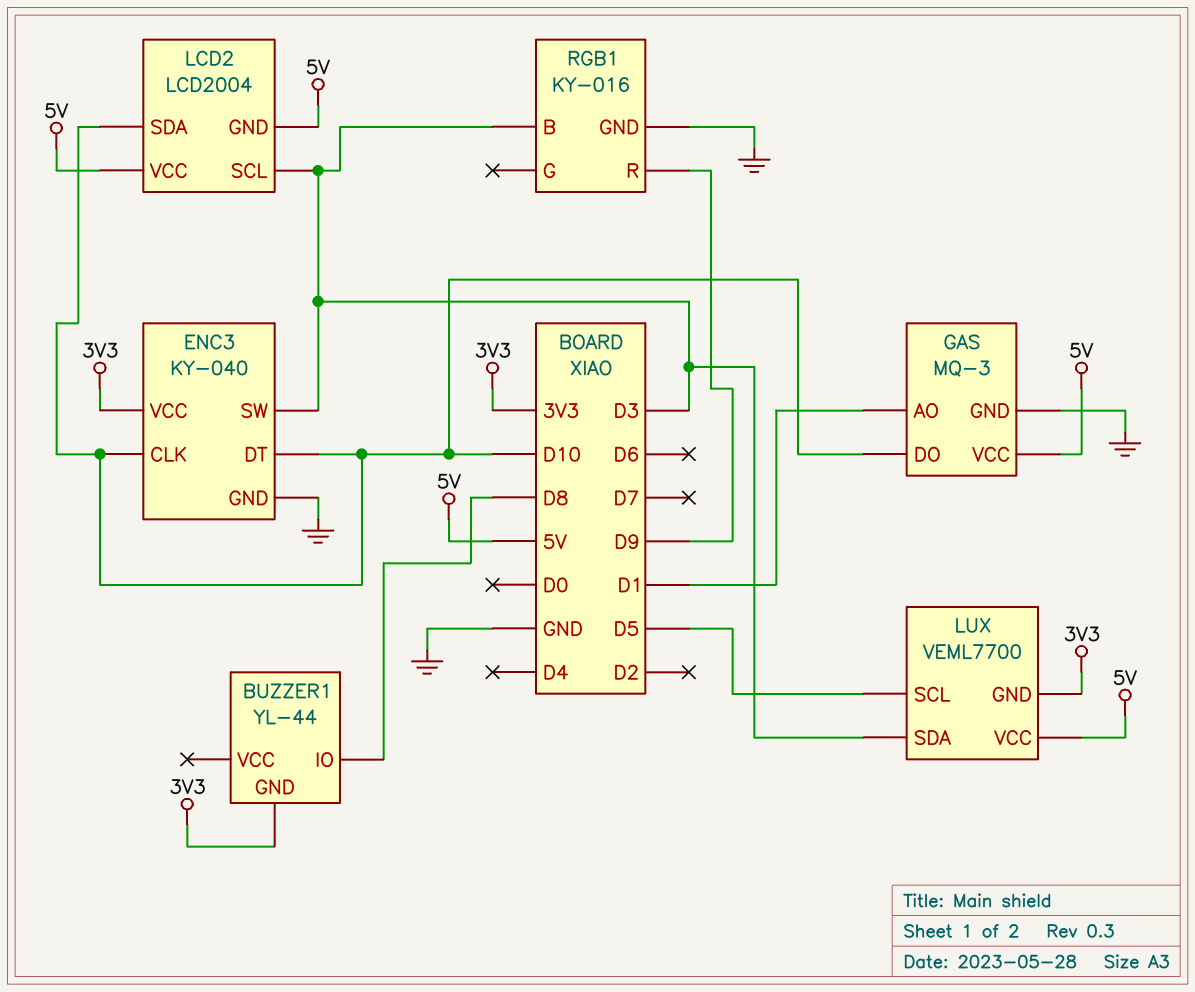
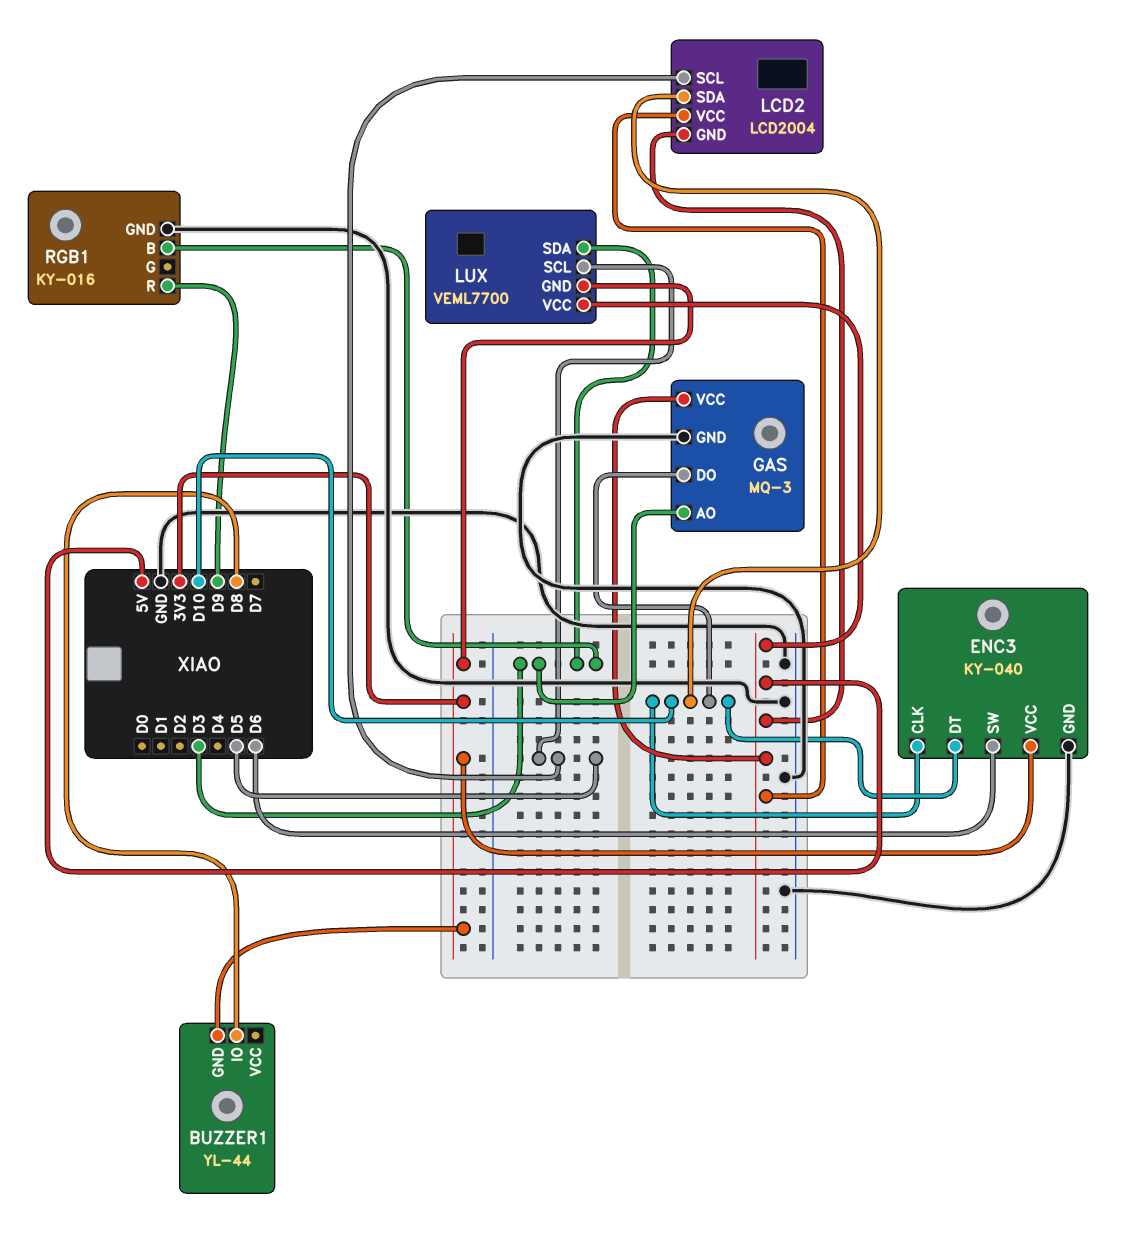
ENC3 pin SW: D3 -> D6
GAS pin AO: D1 -> D3
LCD2 pin SCL: D3 -> D5

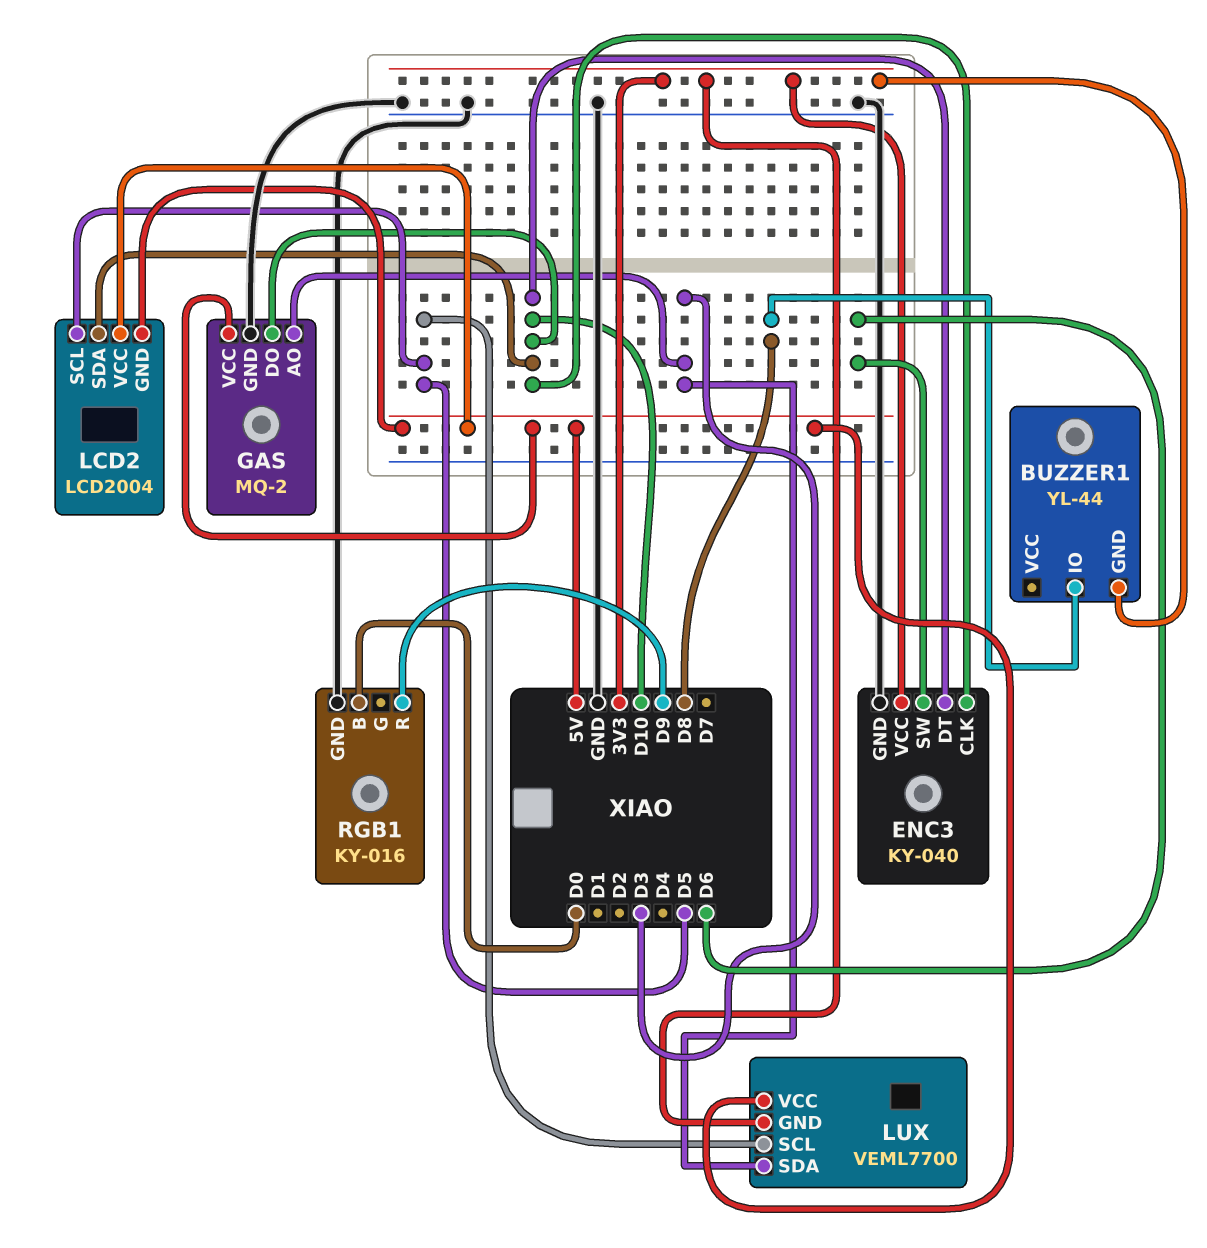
GAS: MQ-3 -> MQ-2
RGB1 pin B: D3 -> D0

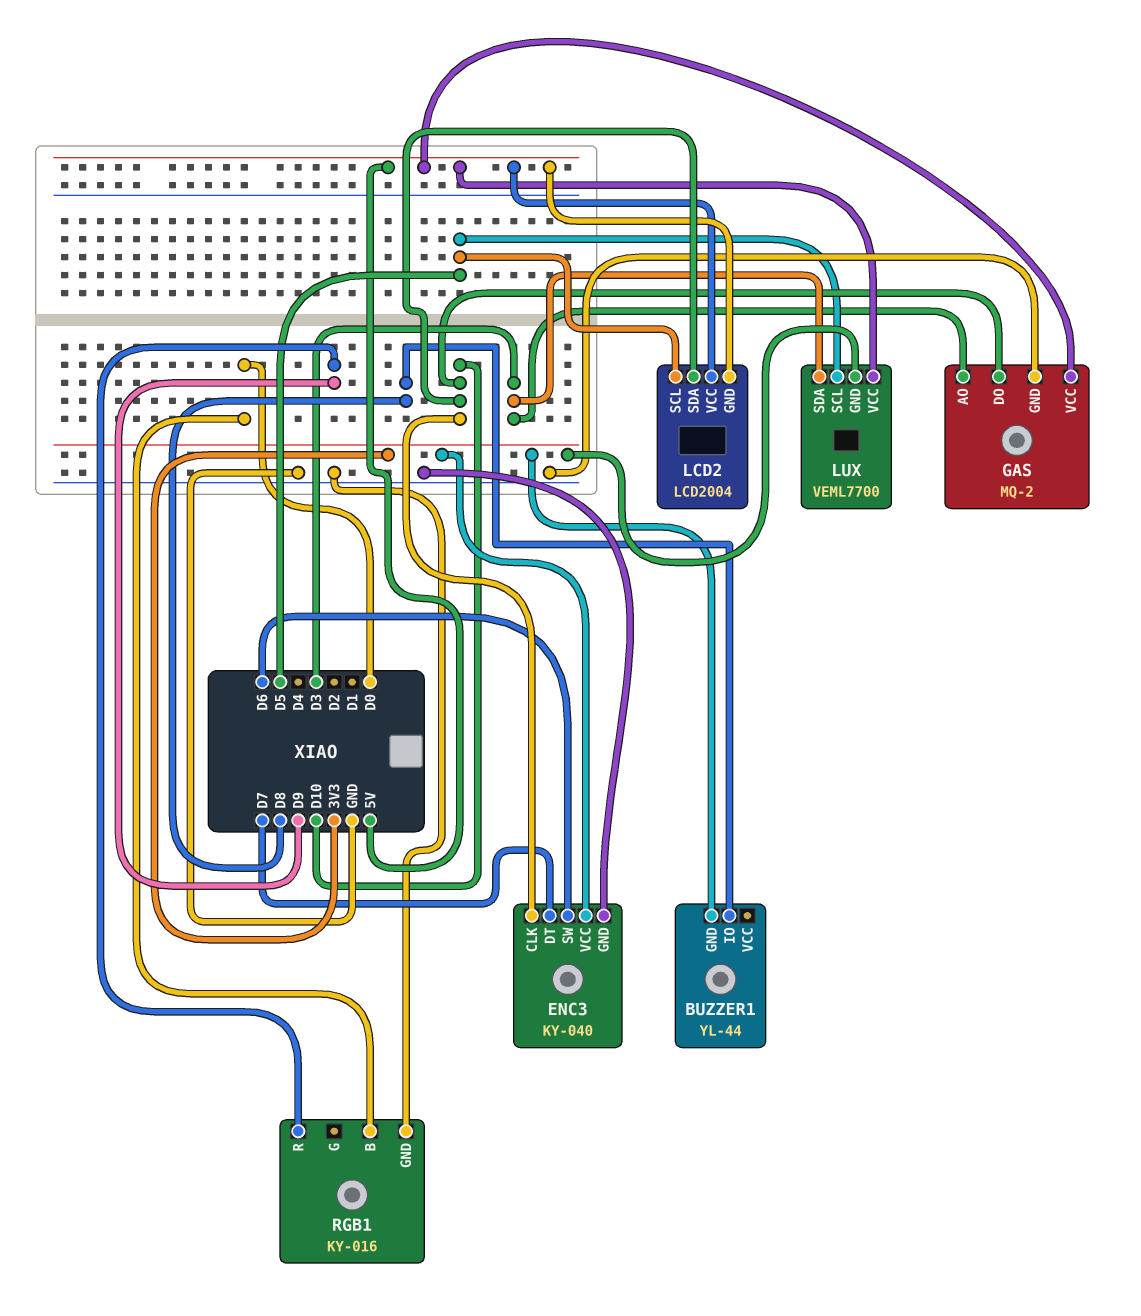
ENC3 pin DT: D10 -> D7

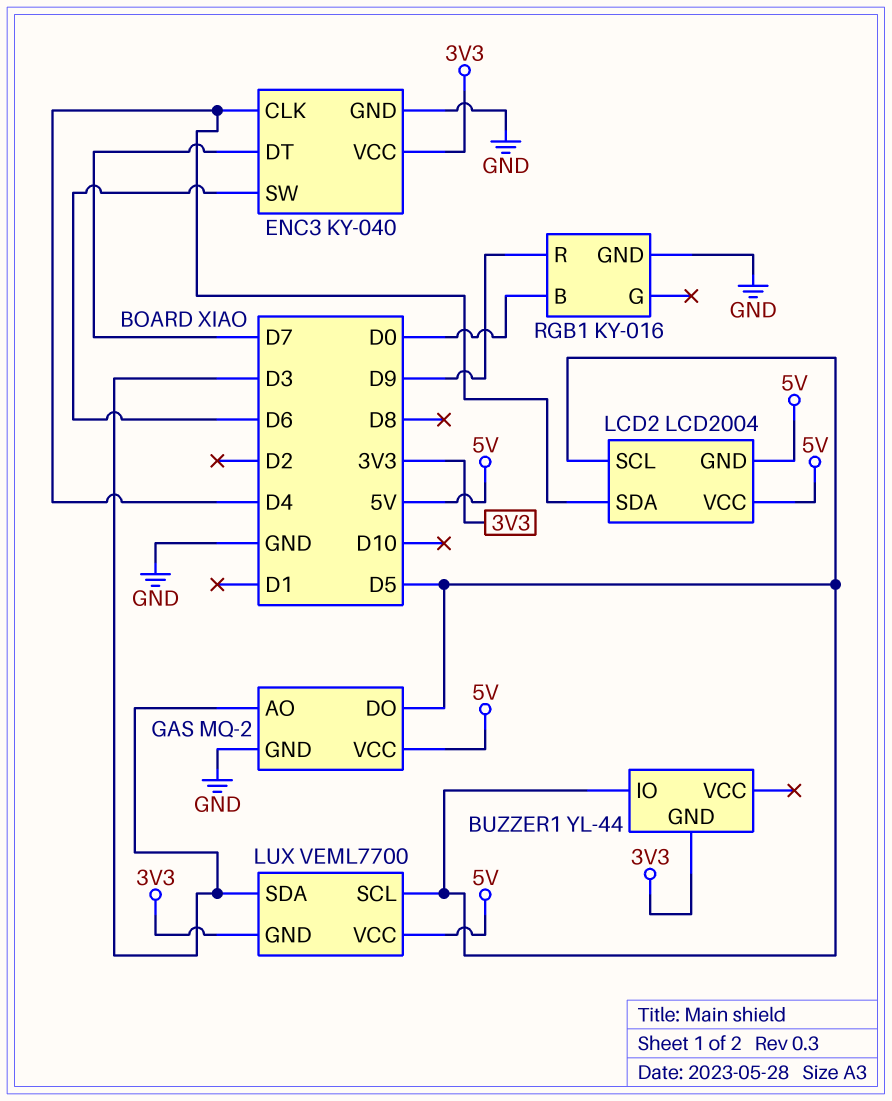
BUZZER1 pin IO: D8 -> D5
ENC3 pin CLK: D10 -> D4
GAS pin DO: D10 -> D5
LCD2 pin SDA: D10 -> D4

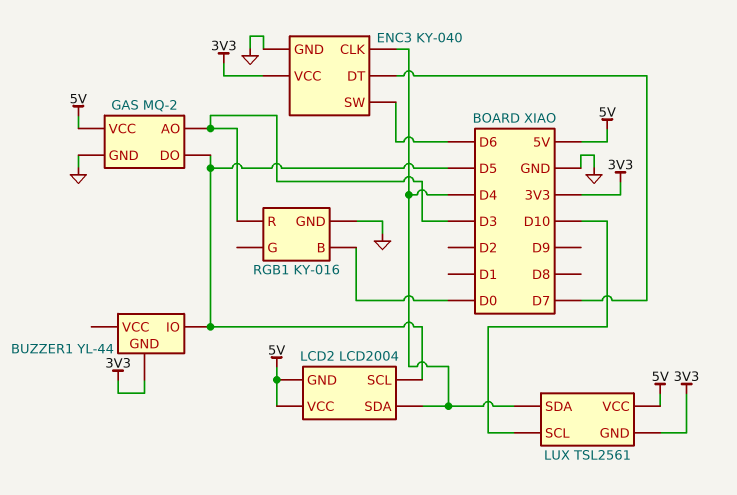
LUX: VEML7700 -> TSL2561
LUX pin SCL: D5 -> D10
LUX pin SDA: D3 -> D4
RGB1 pin R: D9 -> D3

